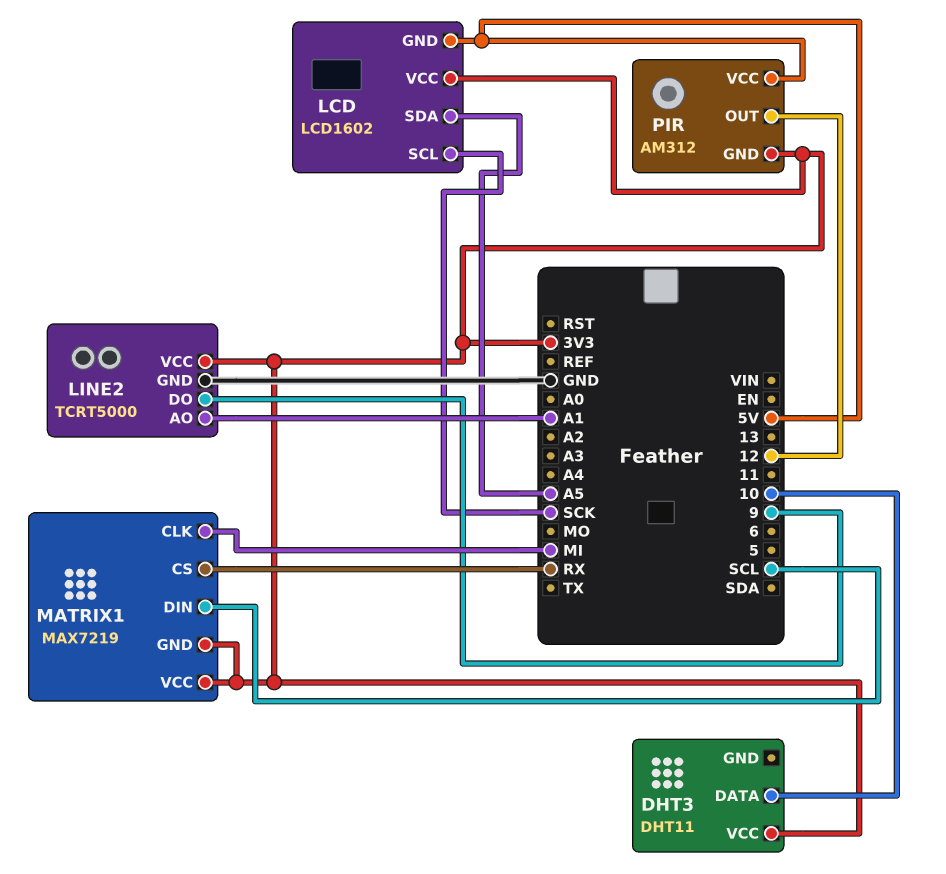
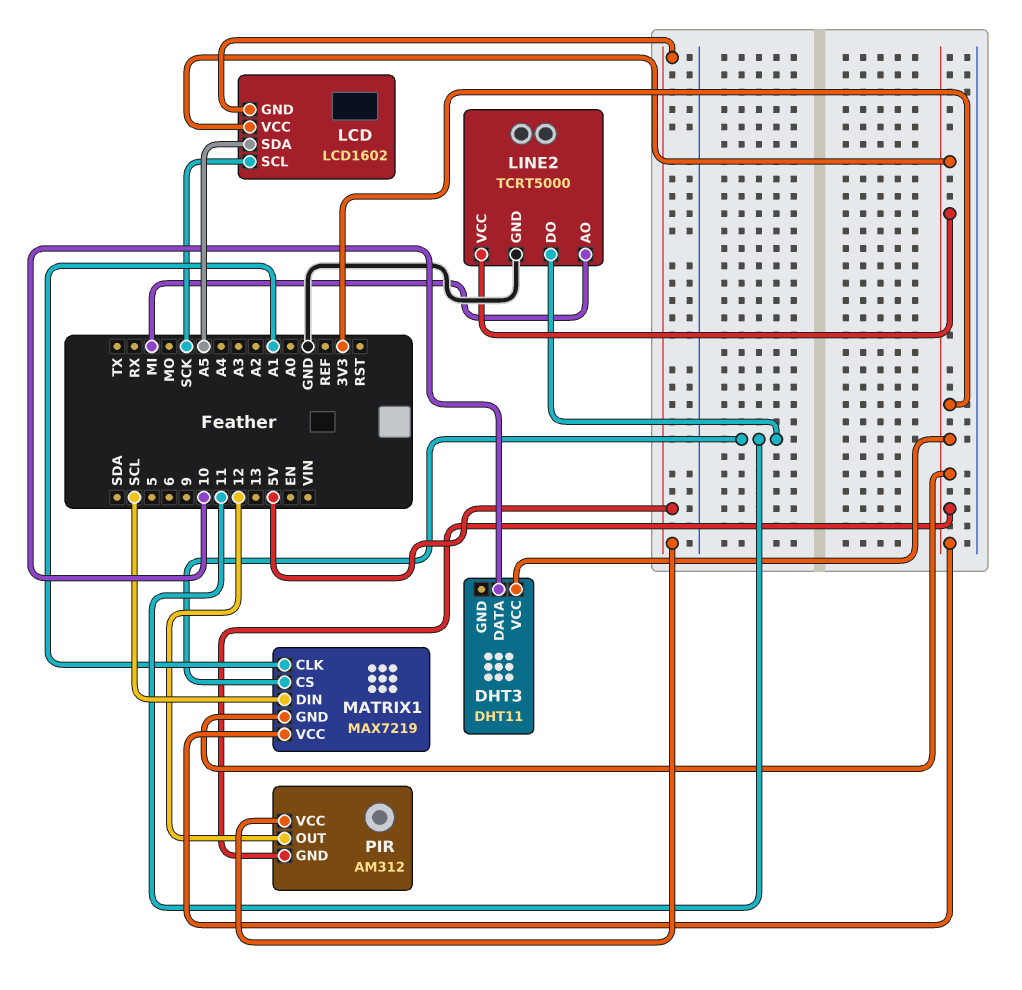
LINE2 pin AO: A1 -> MI
LINE2 pin DO: 9 -> 11
MATRIX1 pin CLK: MI -> A1
MATRIX1 pin CS: RX -> 11

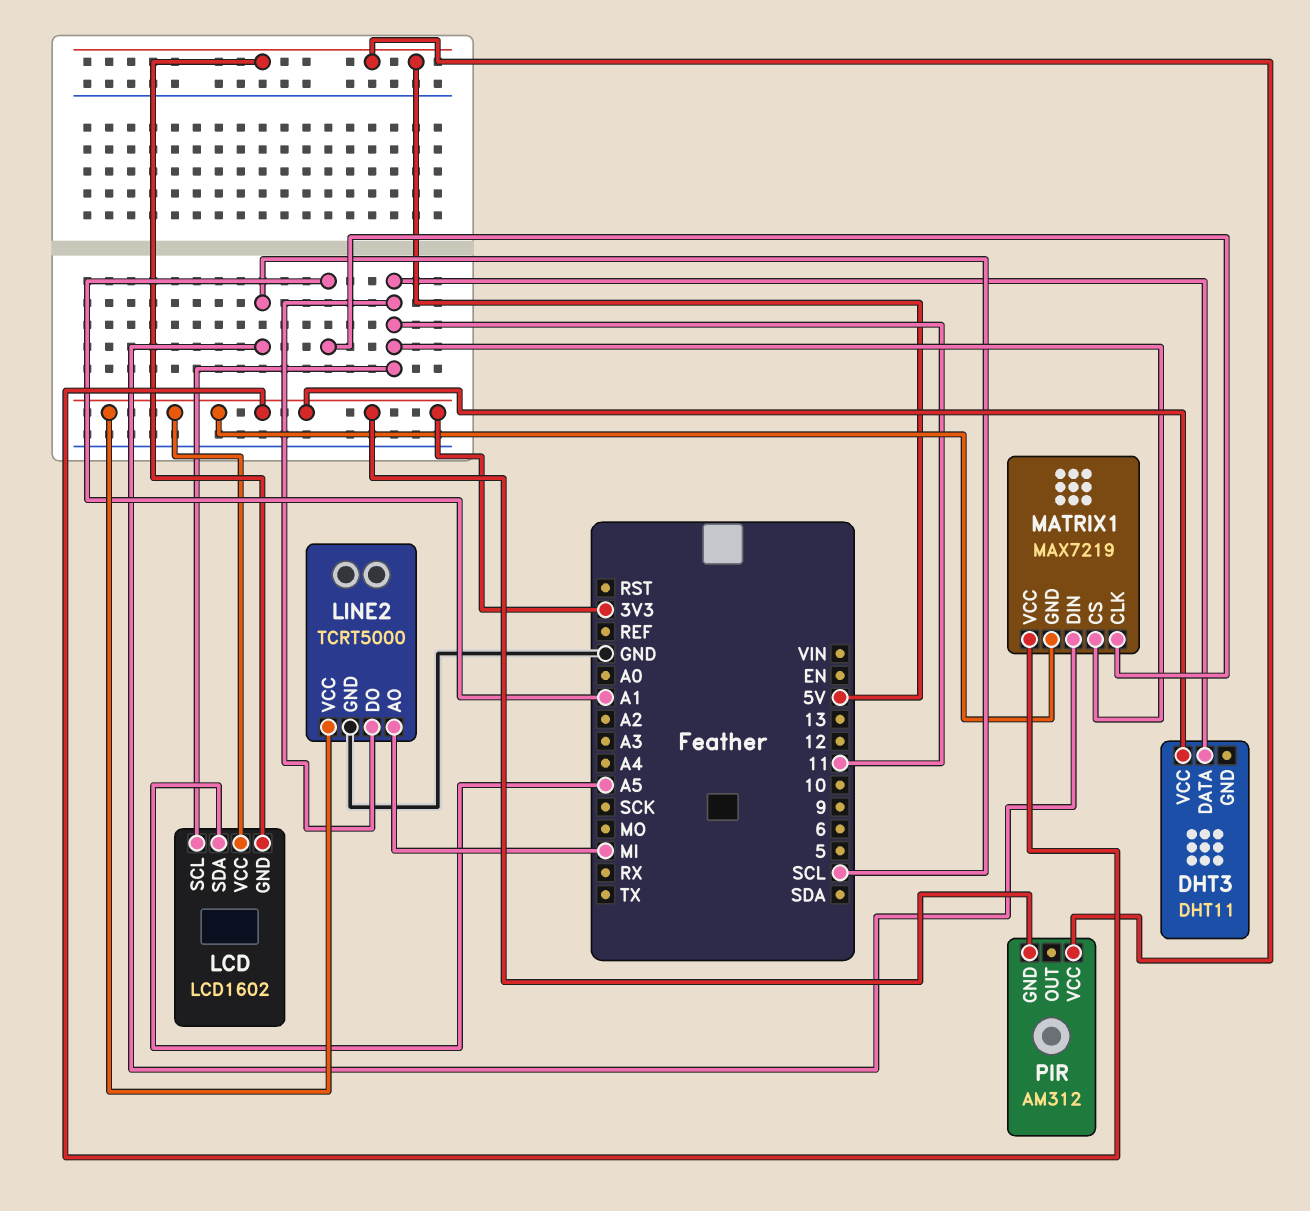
DHT3 pin DATA: 10 -> 11
LCD pin SCL: SCK -> 11
PIR pin OUT: 12 -> none

